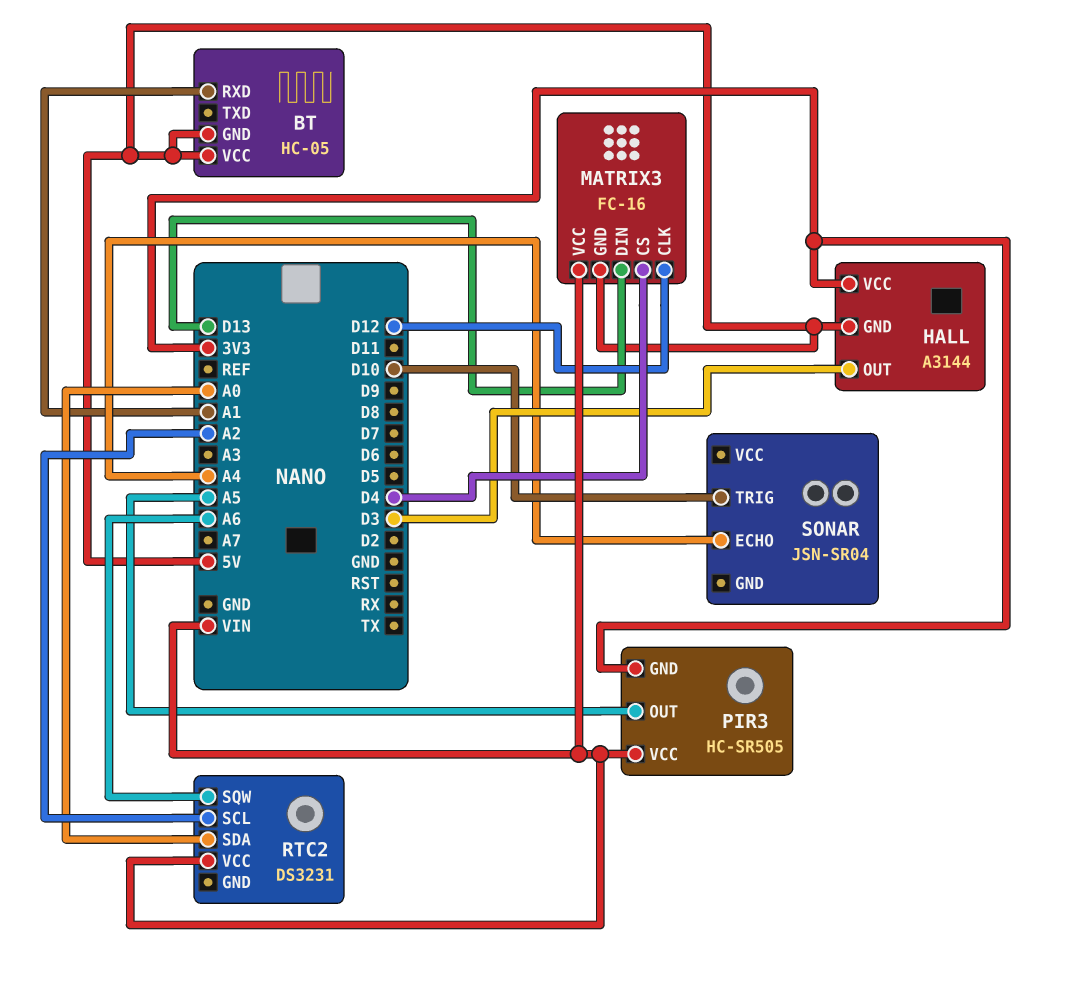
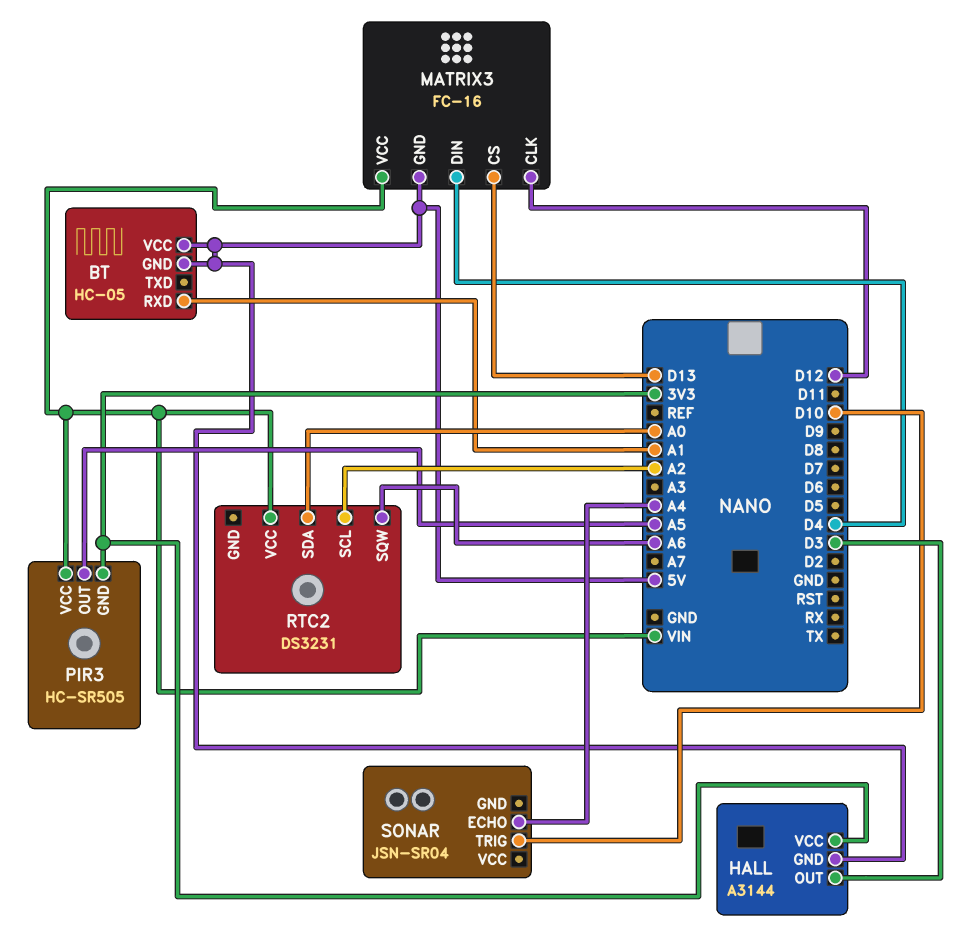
MATRIX3 pin CS: D4 -> D13
MATRIX3 pin DIN: D13 -> D4

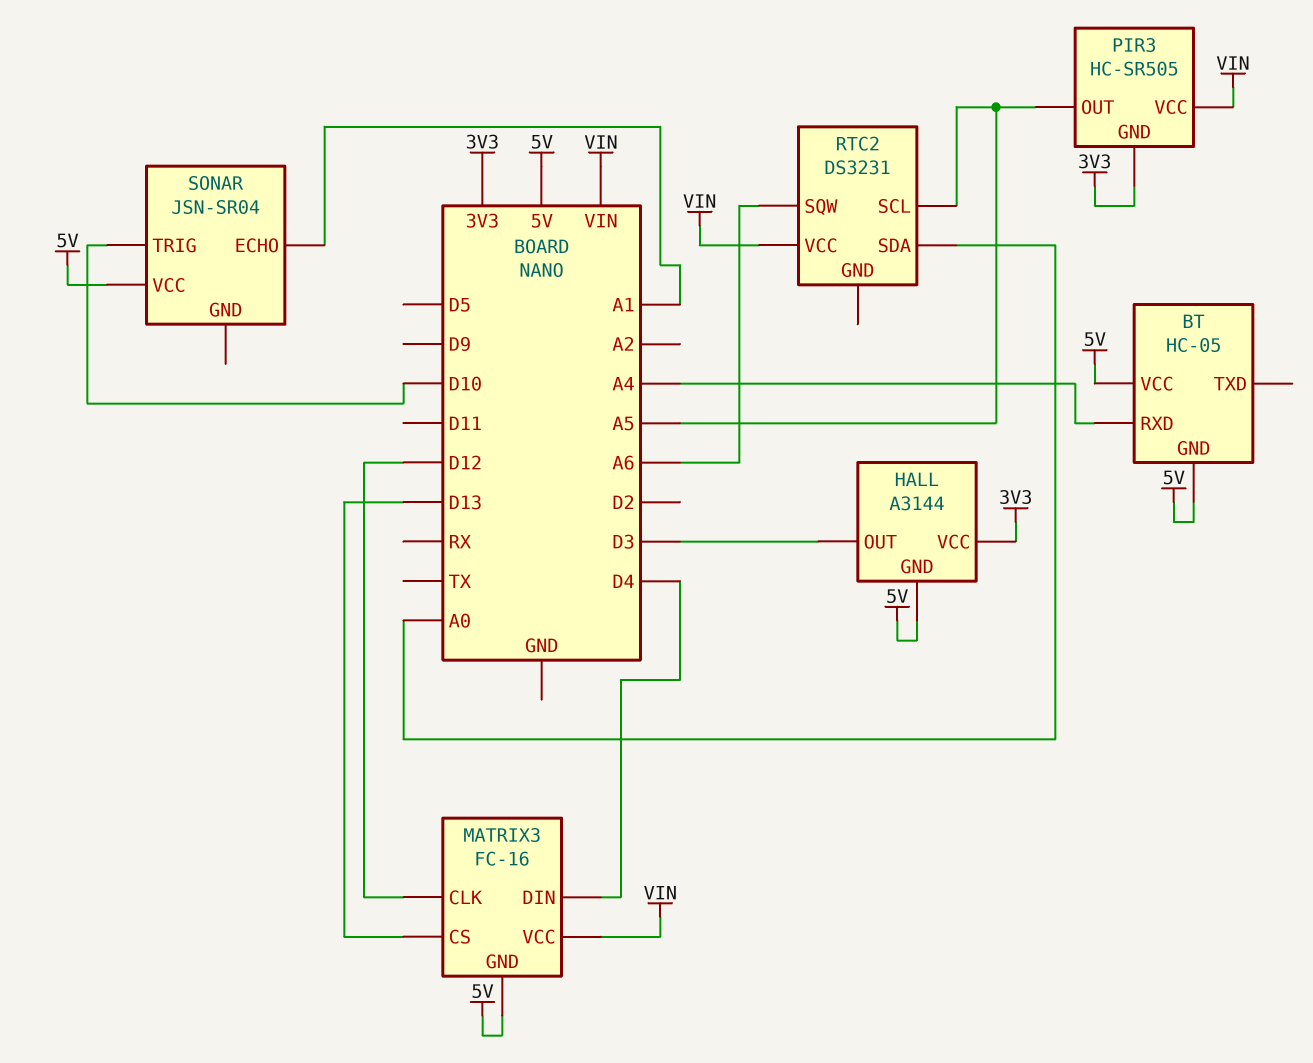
BT pin RXD: A1 -> A4
RTC2 pin SCL: A2 -> A5
SONAR pin ECHO: A4 -> A1
SONAR pin VCC: none -> 5V

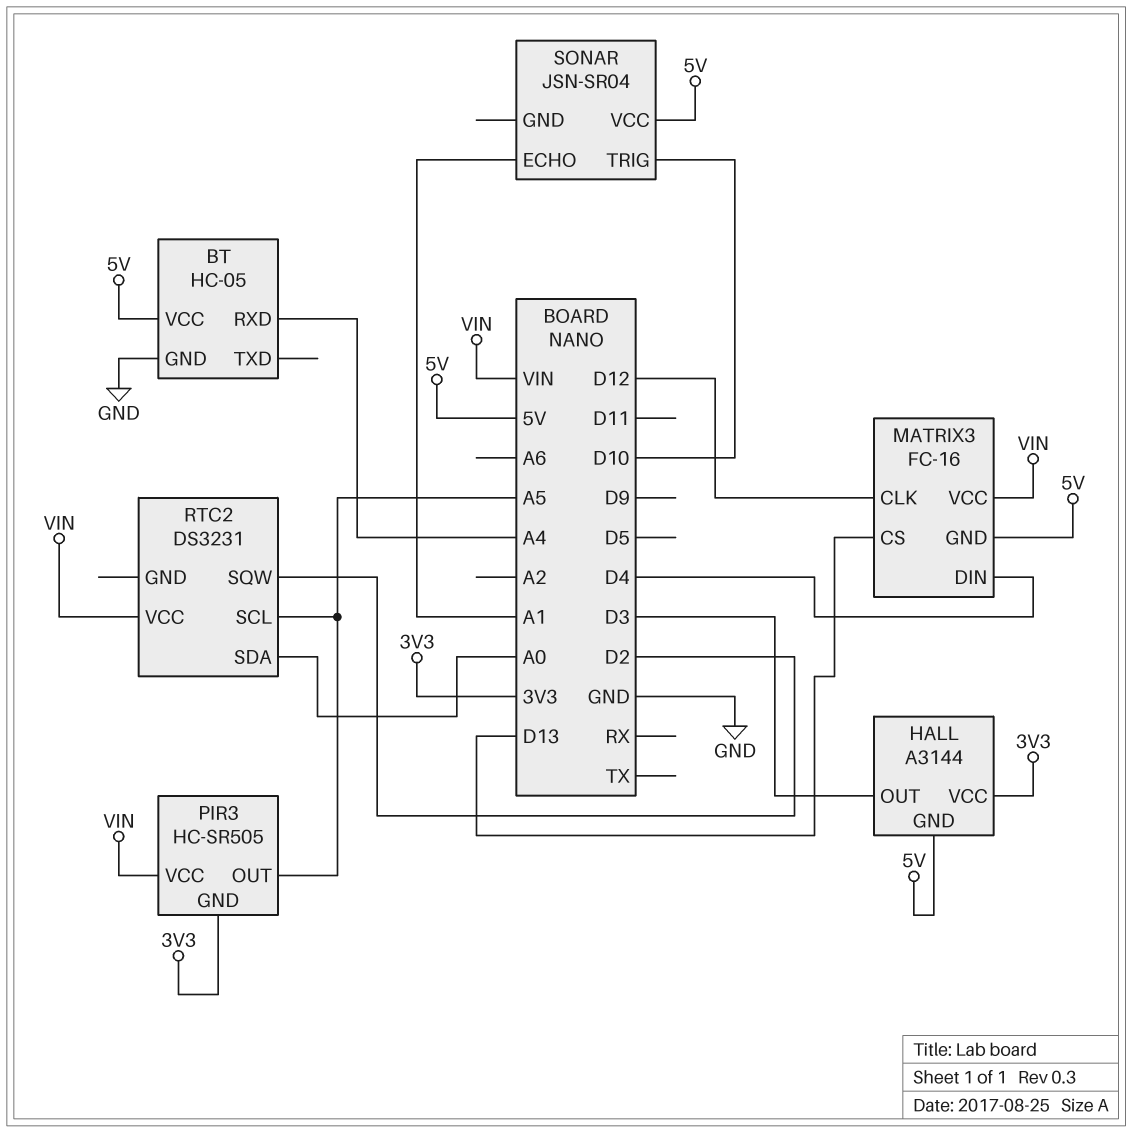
BT pin GND: 5V -> GND
RTC2 pin SQW: A6 -> D2

